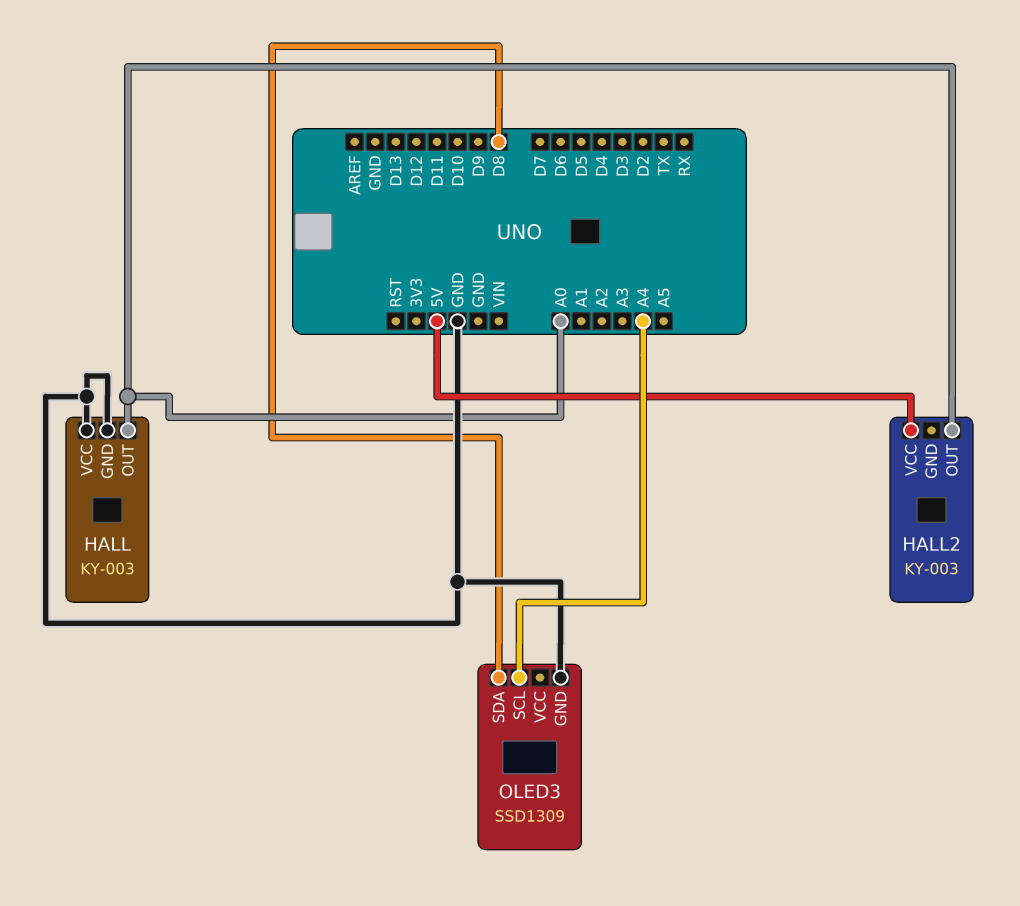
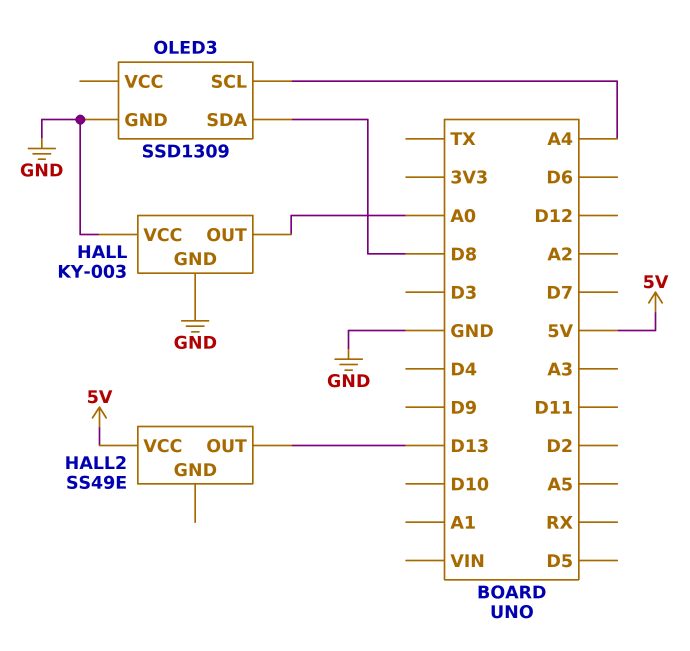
HALL2: KY-003 -> SS49E
HALL2 pin OUT: A0 -> D13

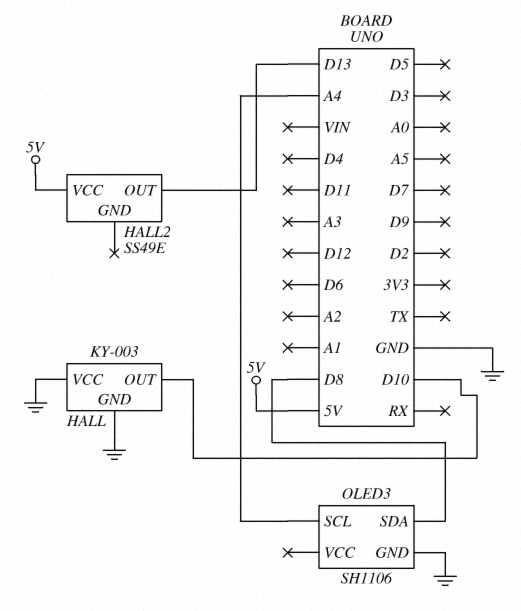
HALL pin OUT: A0 -> D10
OLED3: SSD1309 -> SH1106

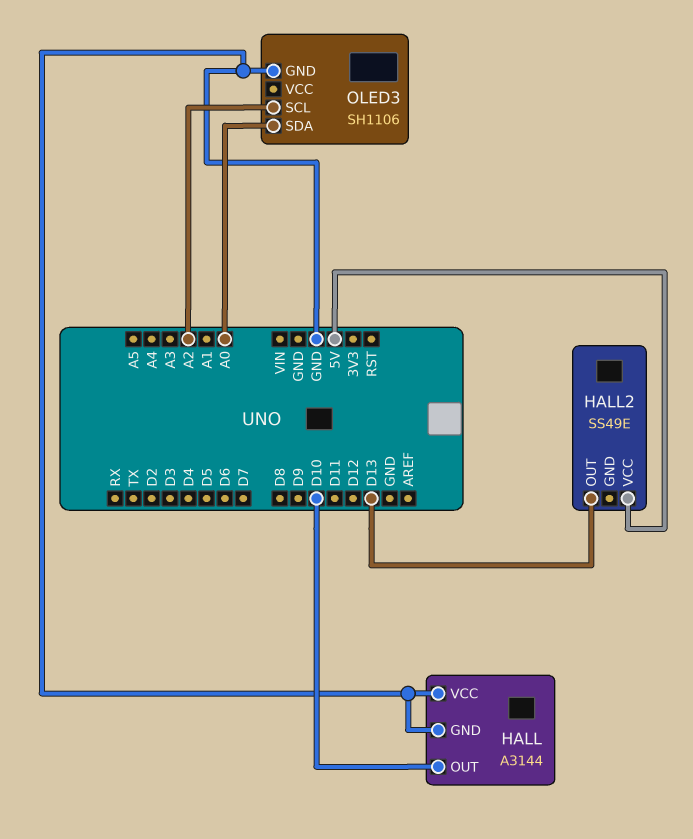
HALL: KY-003 -> A3144
OLED3 pin SCL: A4 -> A2
OLED3 pin SDA: D8 -> A0

